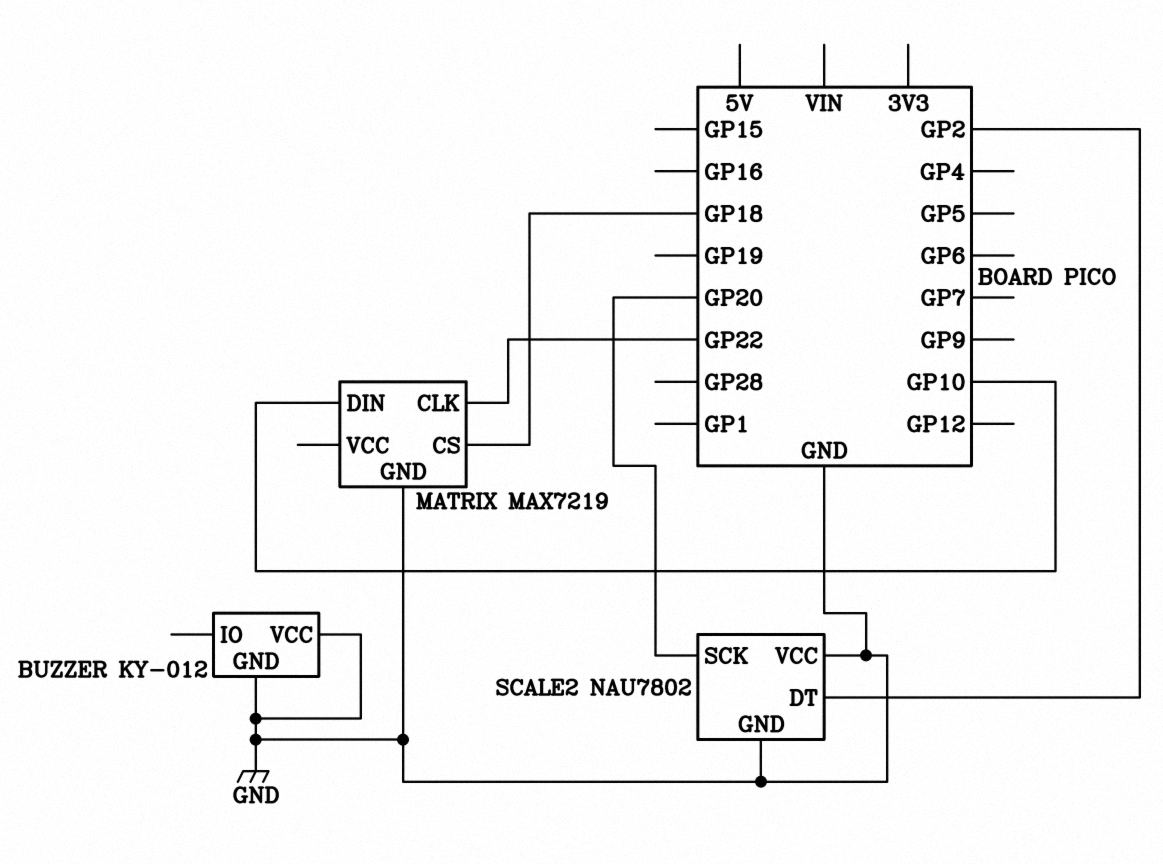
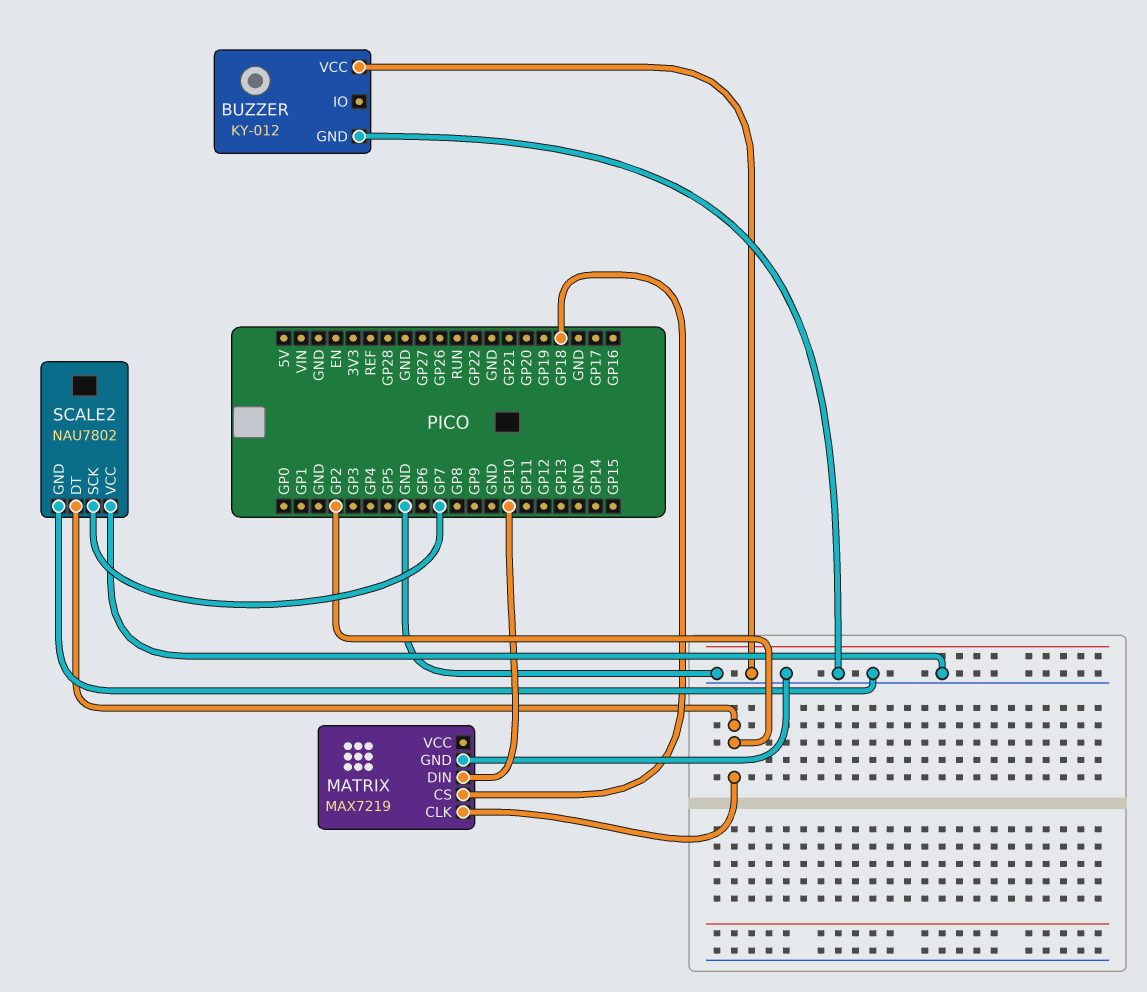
MATRIX pin CLK: GP22 -> GP2
SCALE2 pin SCK: GP20 -> GP7

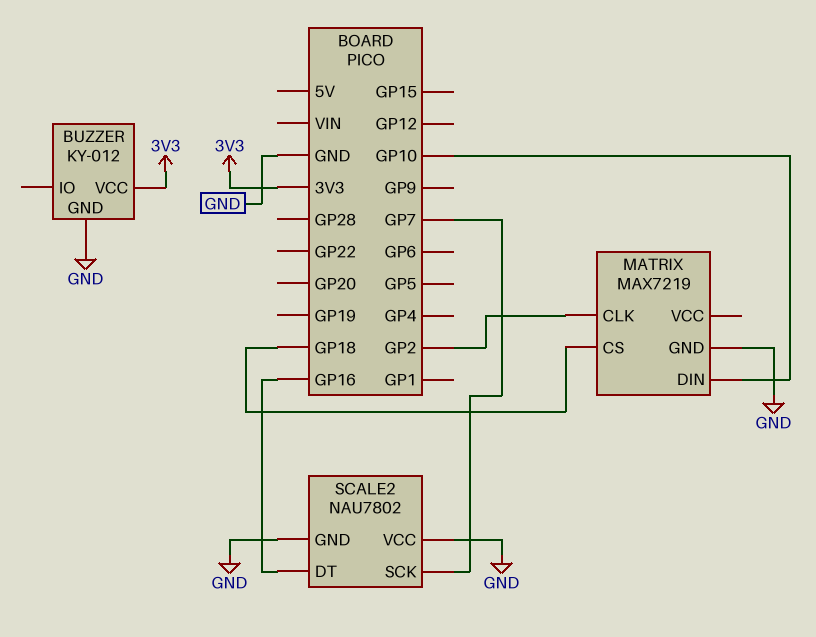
BUZZER pin VCC: GND -> 3V3
SCALE2 pin DT: GP2 -> GP16

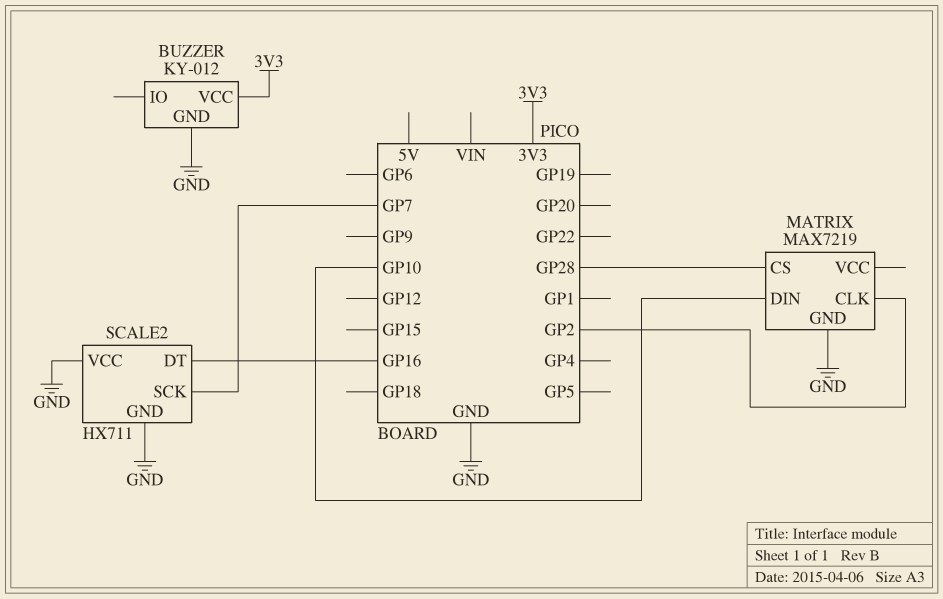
MATRIX pin CS: GP18 -> GP28
SCALE2: NAU7802 -> HX711

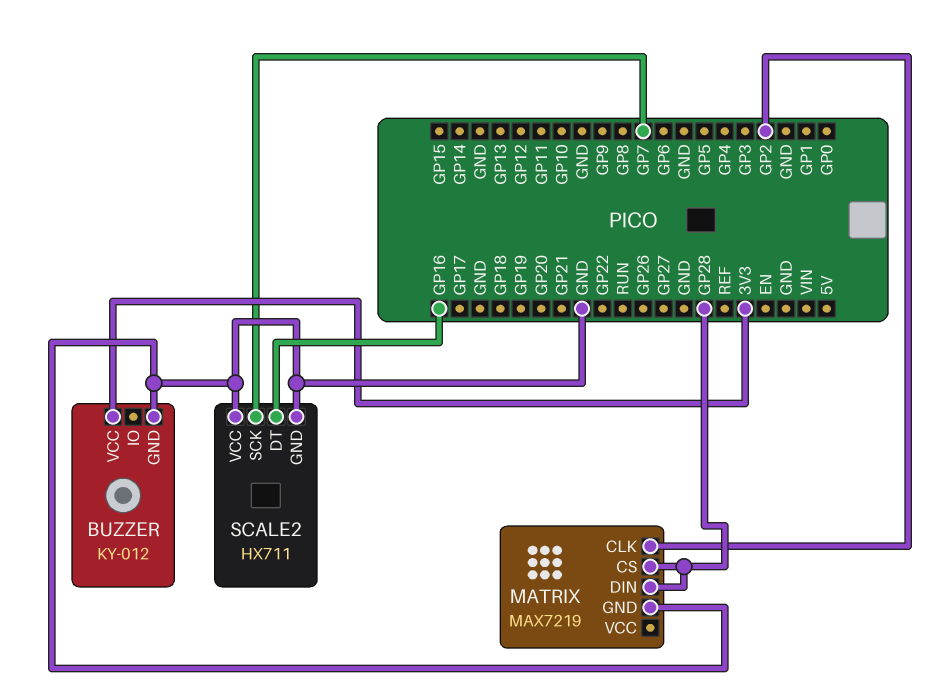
MATRIX pin DIN: GP10 -> GP28

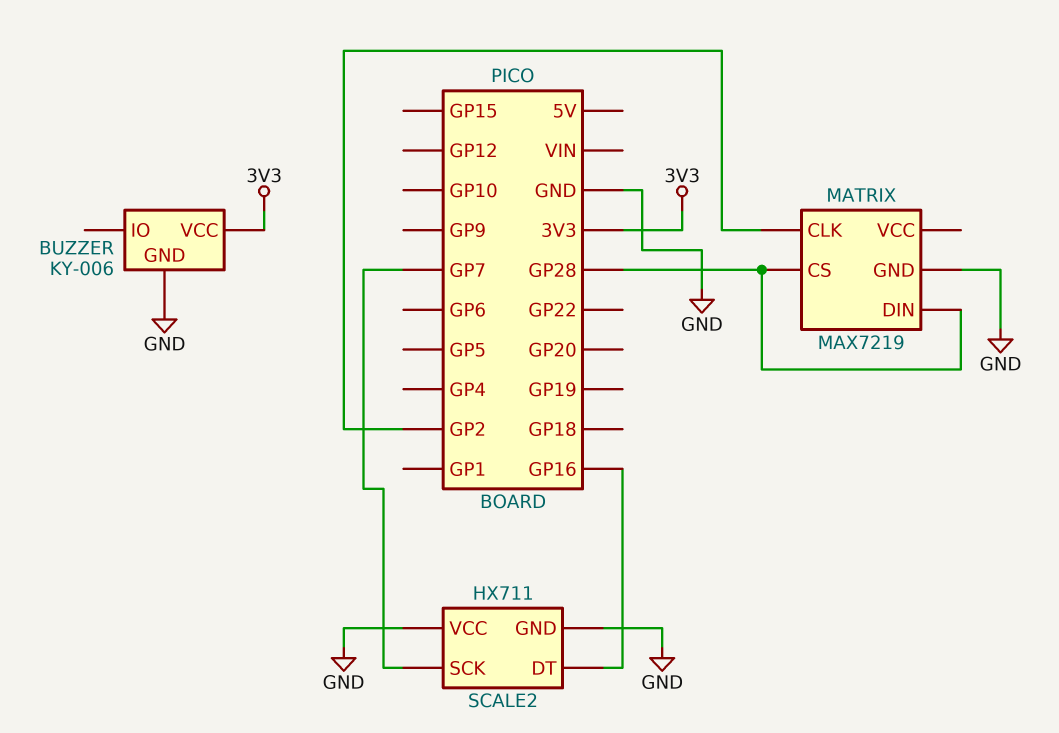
BUZZER: KY-012 -> KY-006

